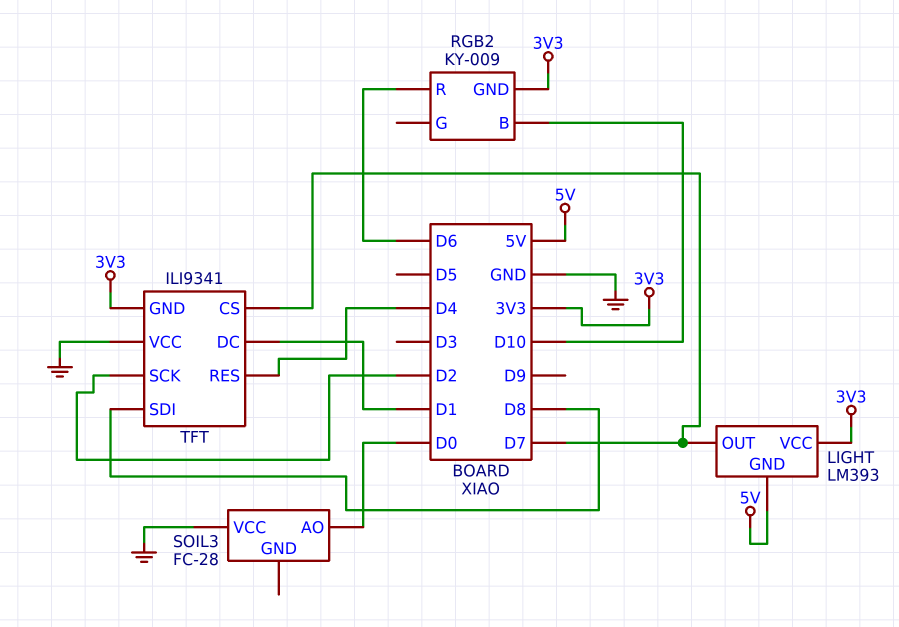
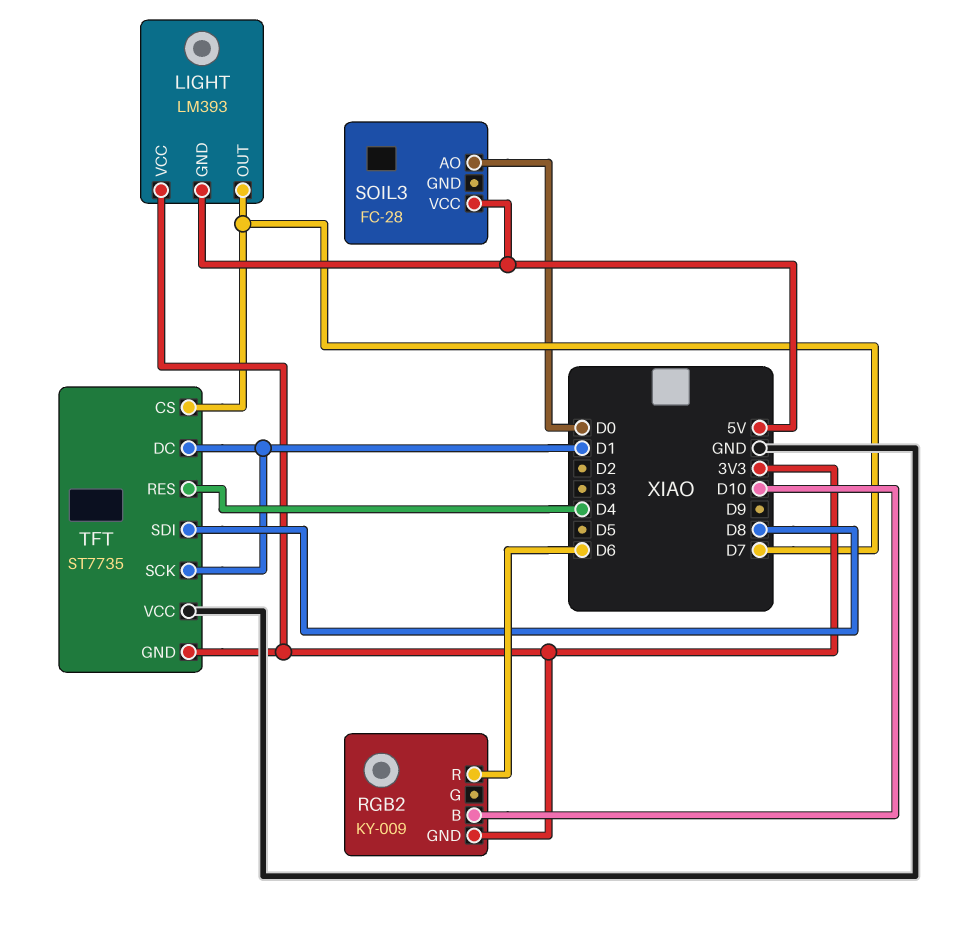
SOIL3 pin VCC: GND -> 5V
TFT: ILI9341 -> ST7735
TFT pin SCK: D2 -> D1

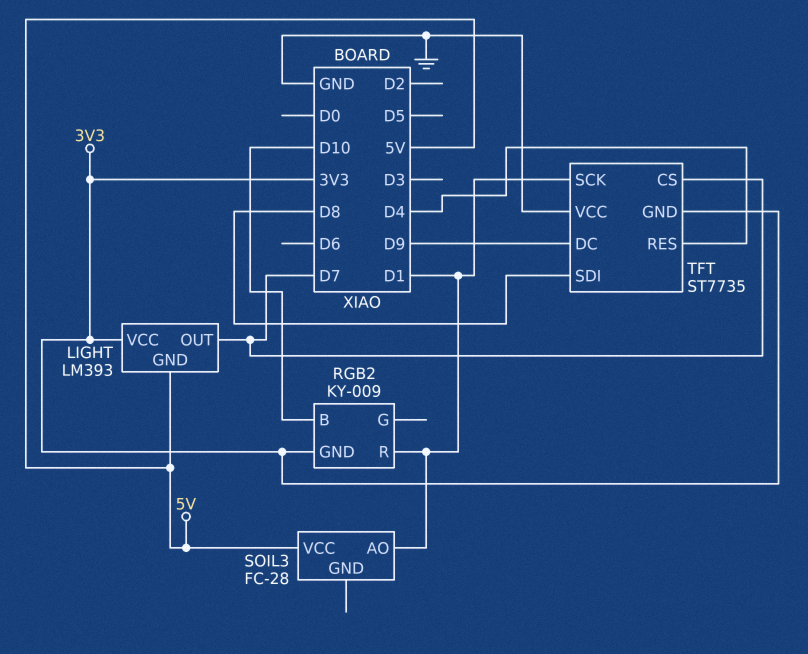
RGB2 pin R: D6 -> D1
SOIL3 pin AO: D0 -> D1
TFT pin DC: D1 -> D9

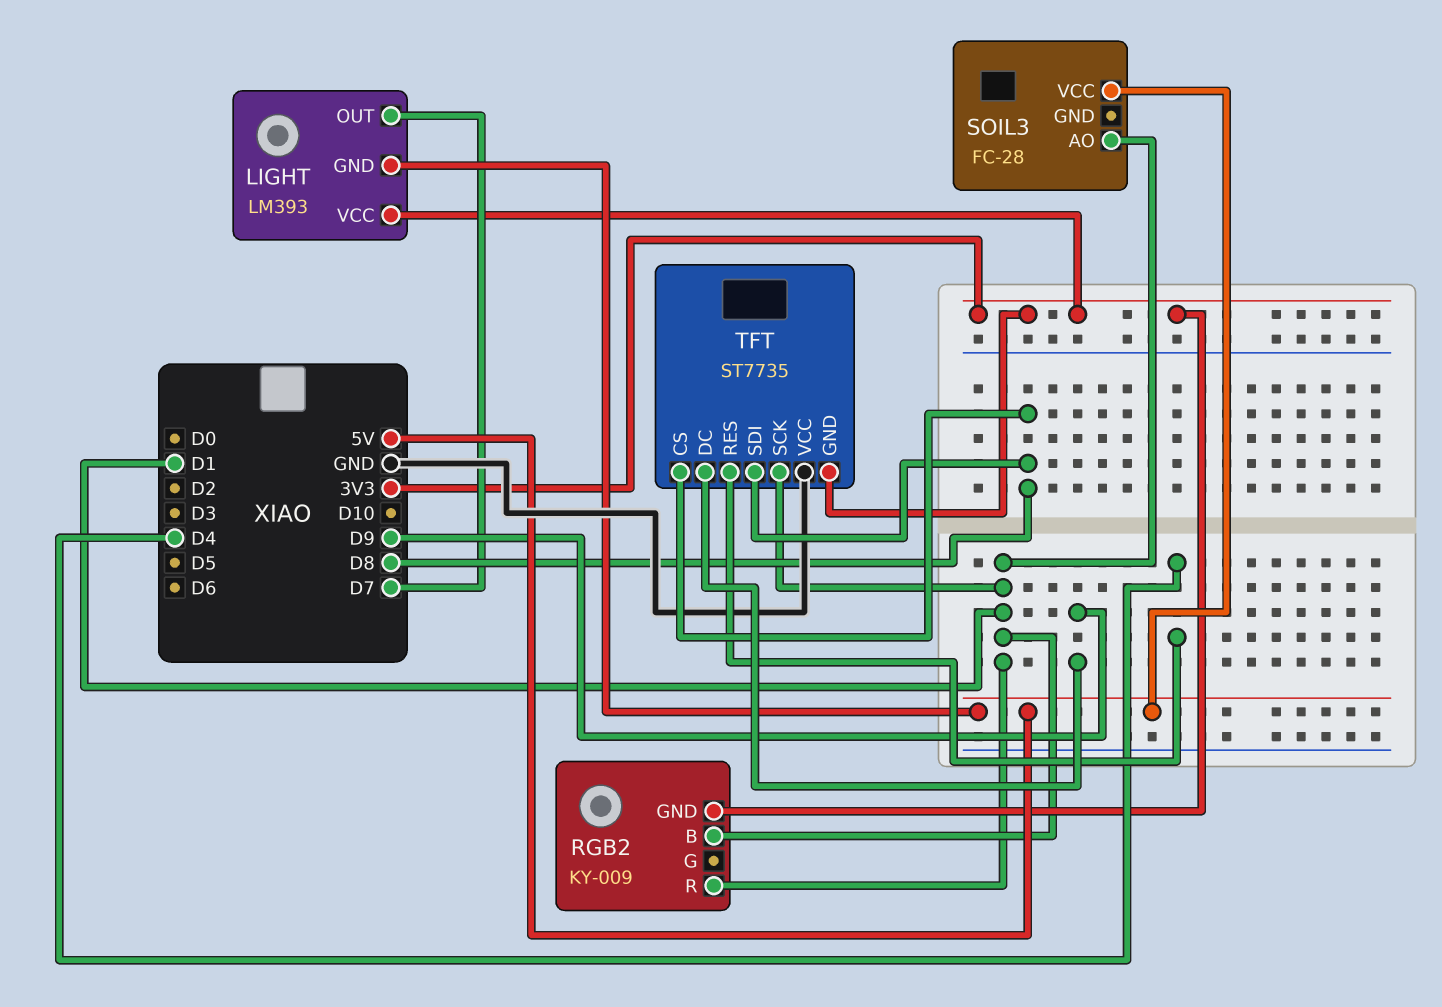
RGB2 pin B: D10 -> D1
TFT pin CS: D7 -> D8

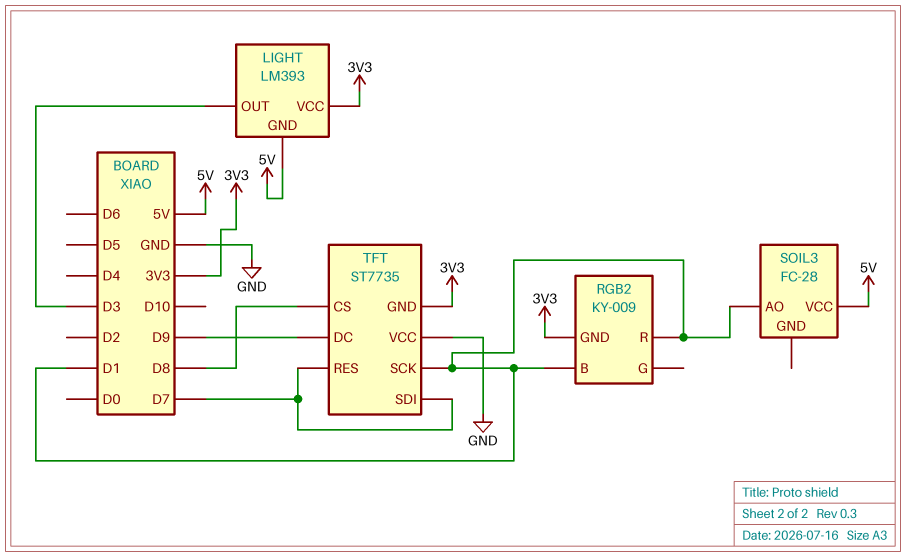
LIGHT pin OUT: D7 -> D3
TFT pin RES: D4 -> D7
TFT pin SDI: D8 -> D7

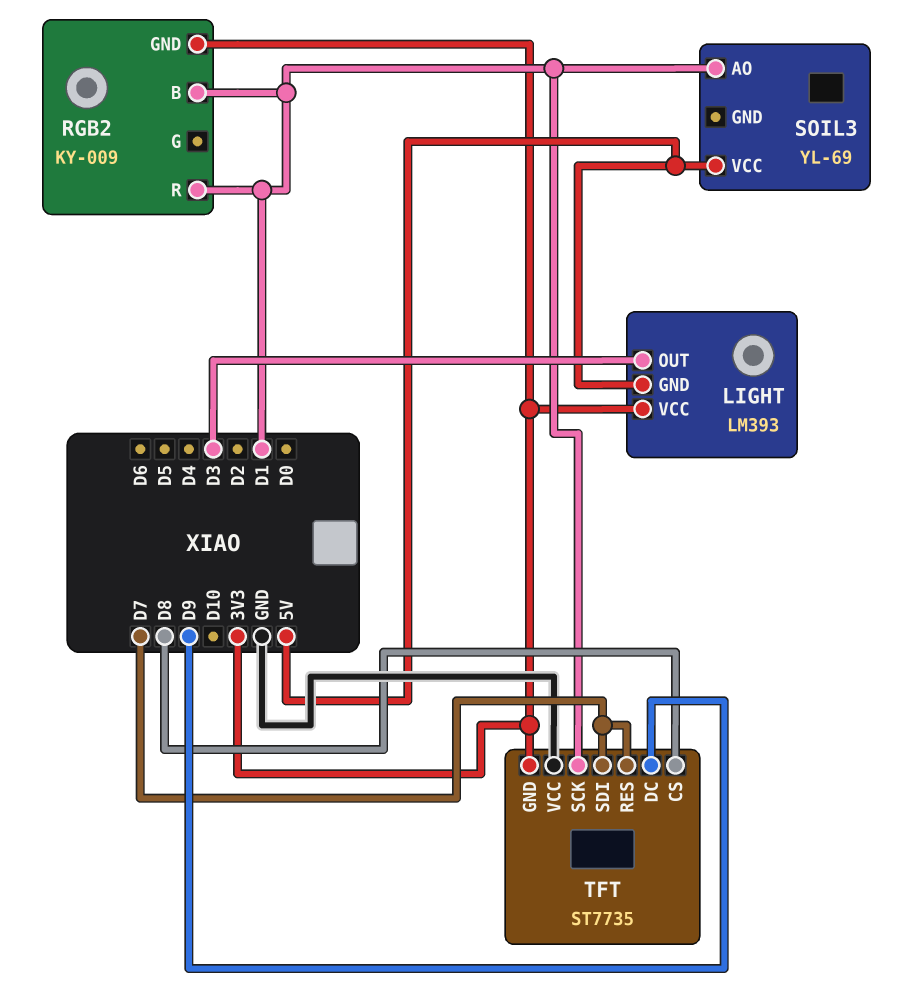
SOIL3: FC-28 -> YL-69

